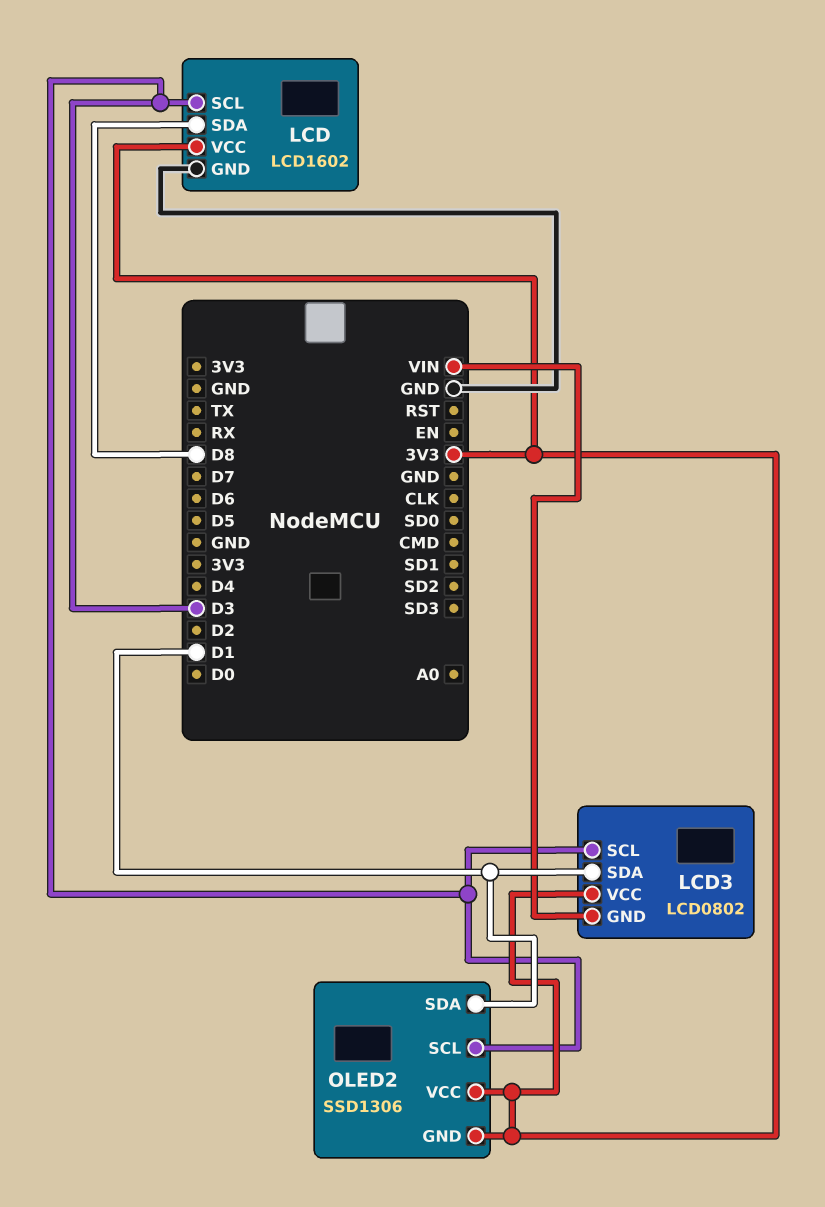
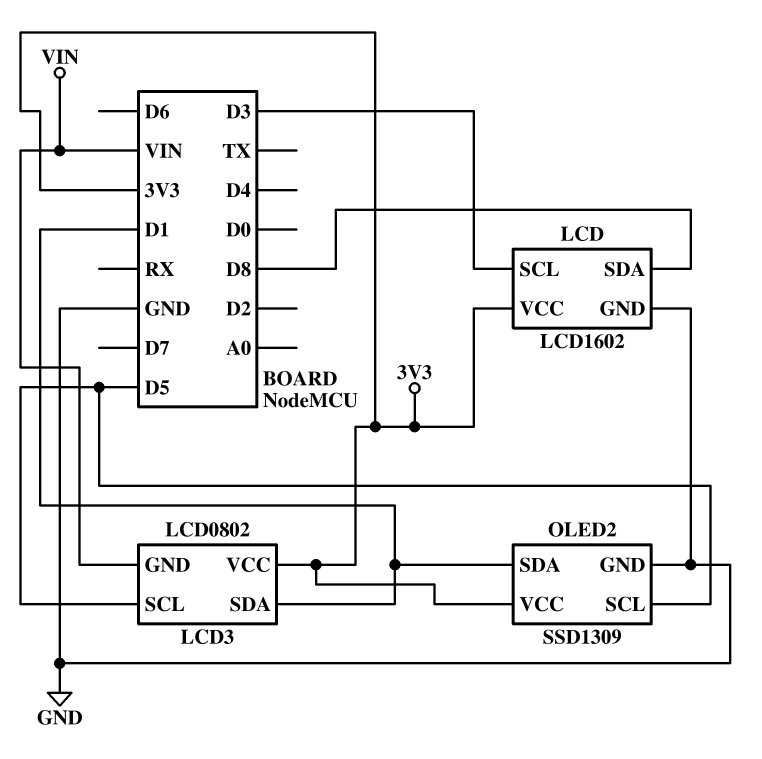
LCD3 pin SCL: D3 -> D5
OLED2: SSD1306 -> SSD1309
OLED2 pin GND: 3V3 -> GND
OLED2 pin SCL: D3 -> D5

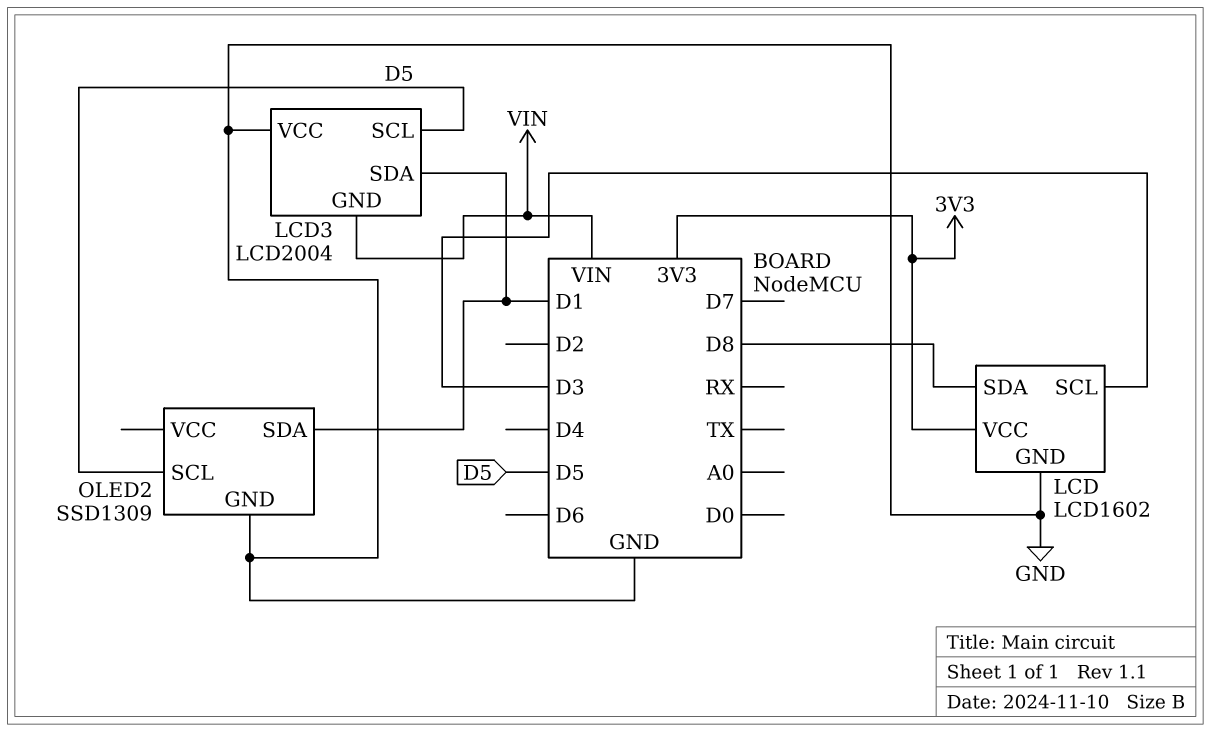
LCD3: LCD0802 -> LCD2004
LCD3 pin VCC: 3V3 -> GND
OLED2 pin VCC: 3V3 -> none

